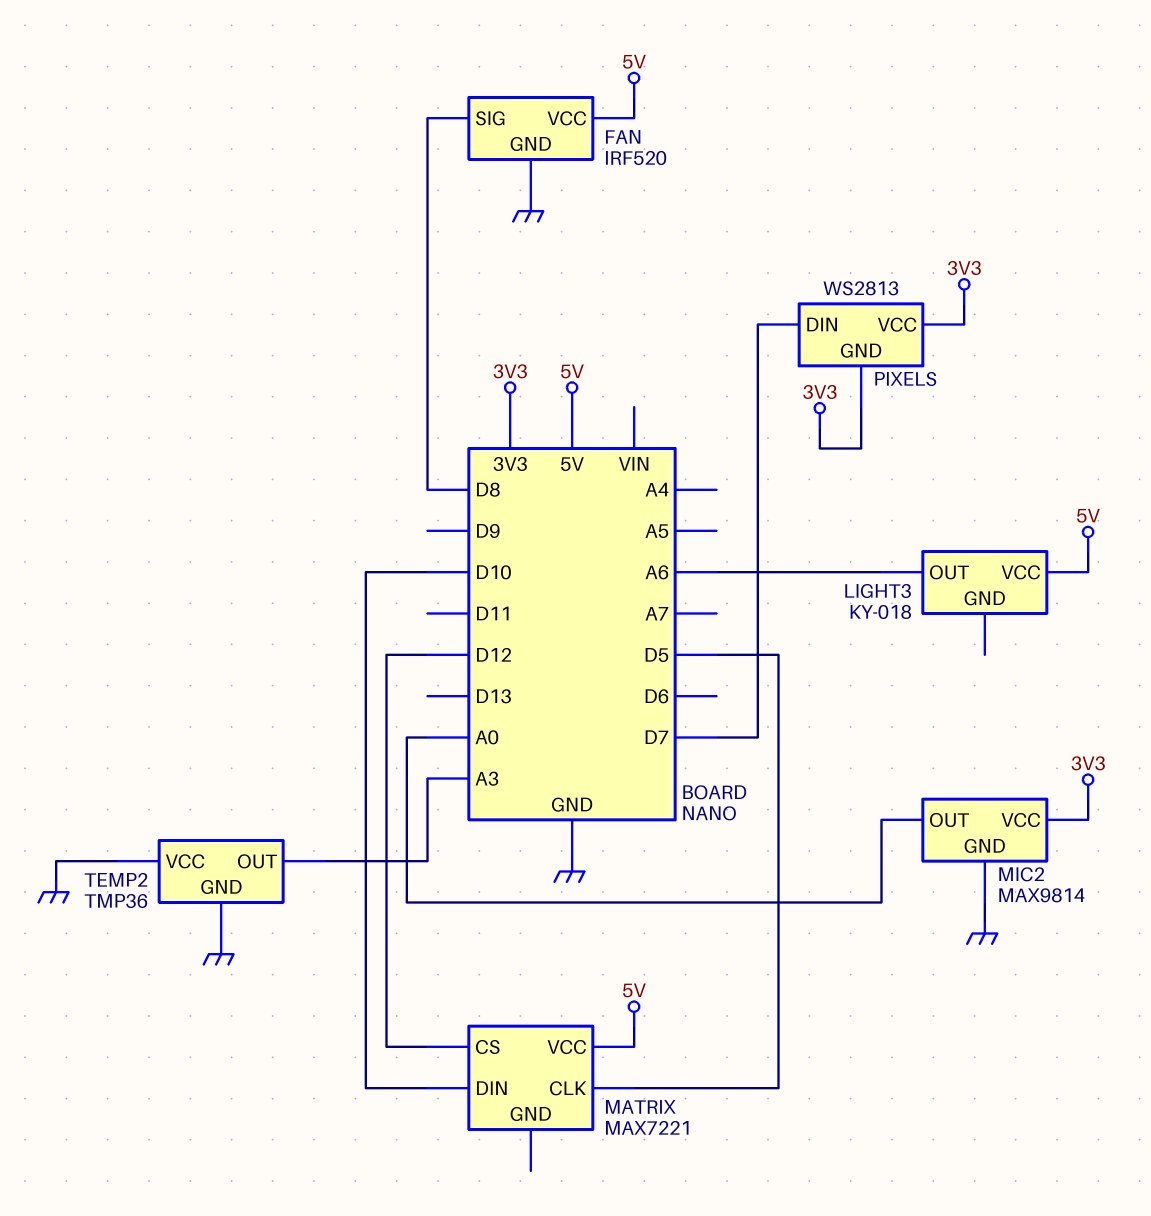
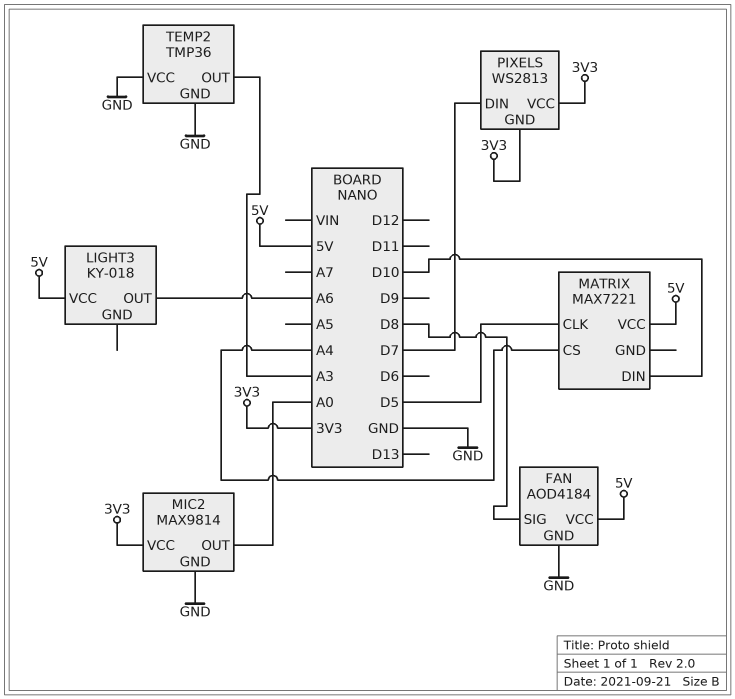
FAN: IRF520 -> AOD4184
MATRIX pin CS: D12 -> A4

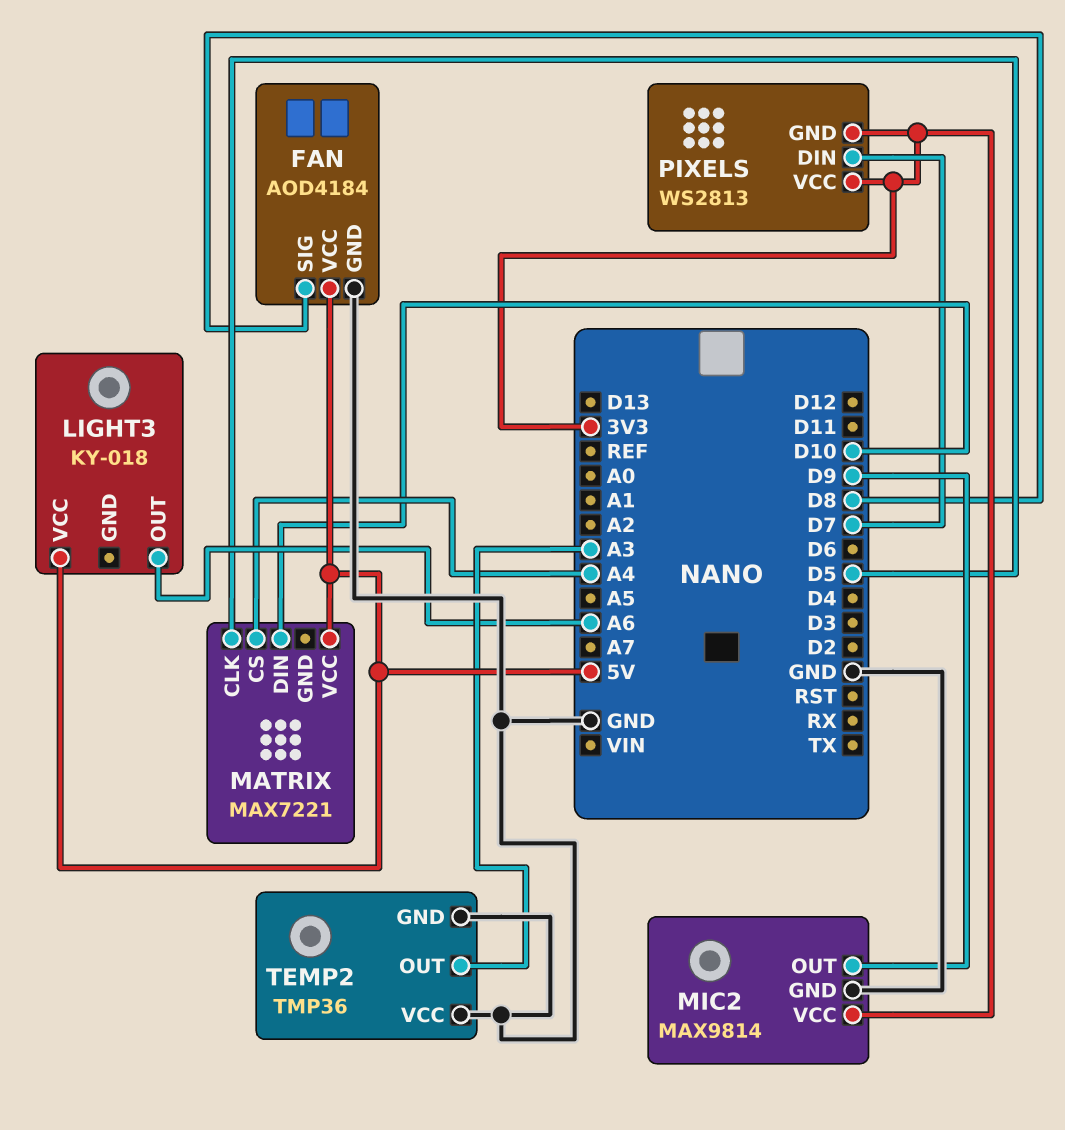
MIC2 pin OUT: A0 -> D9

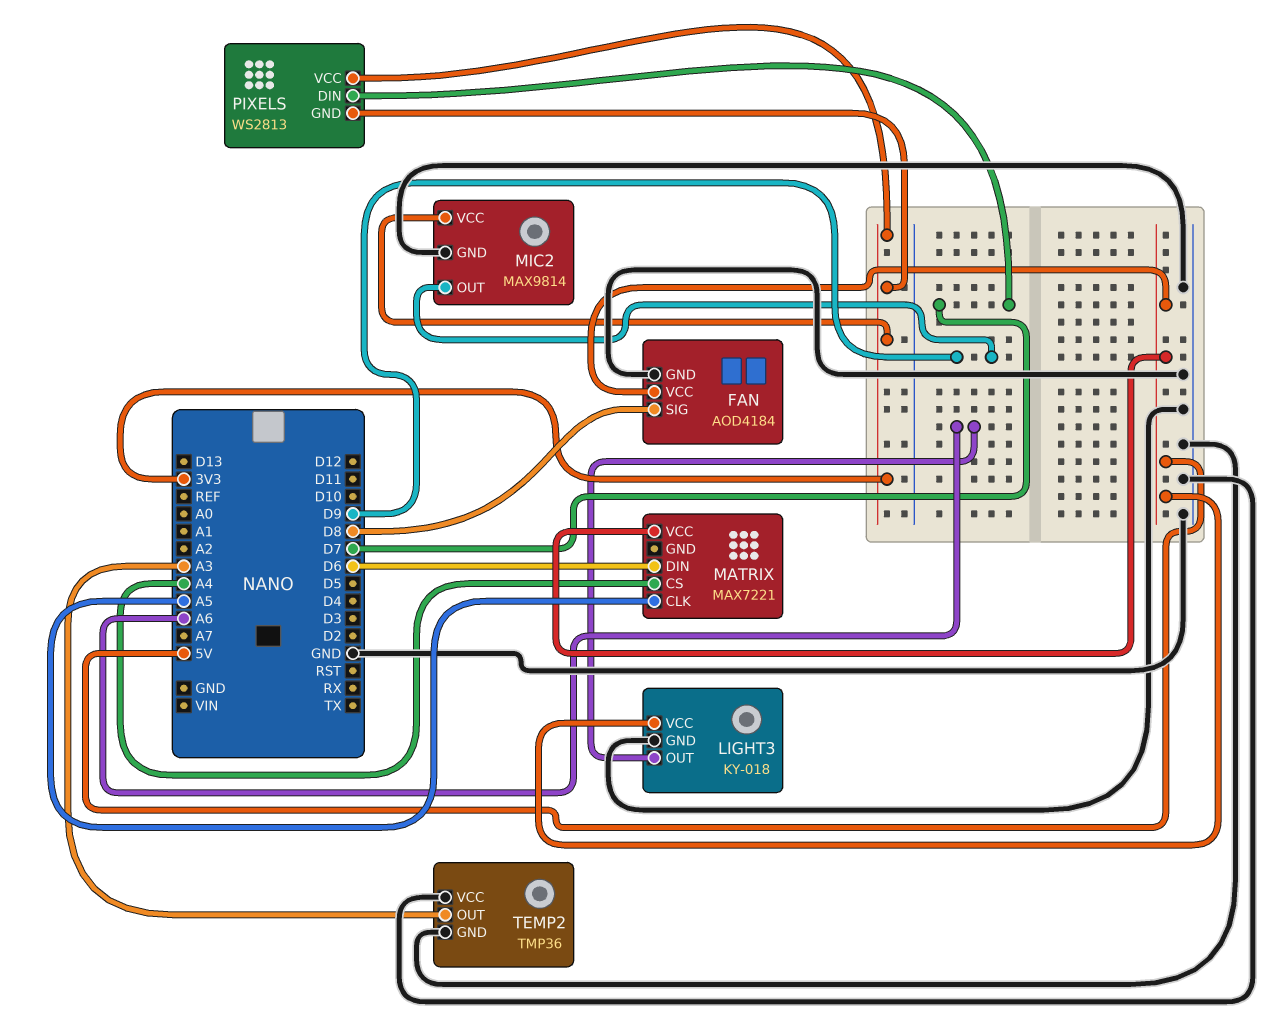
LIGHT3 pin GND: none -> GND
MATRIX pin CLK: D5 -> A5
MATRIX pin DIN: D10 -> D6

